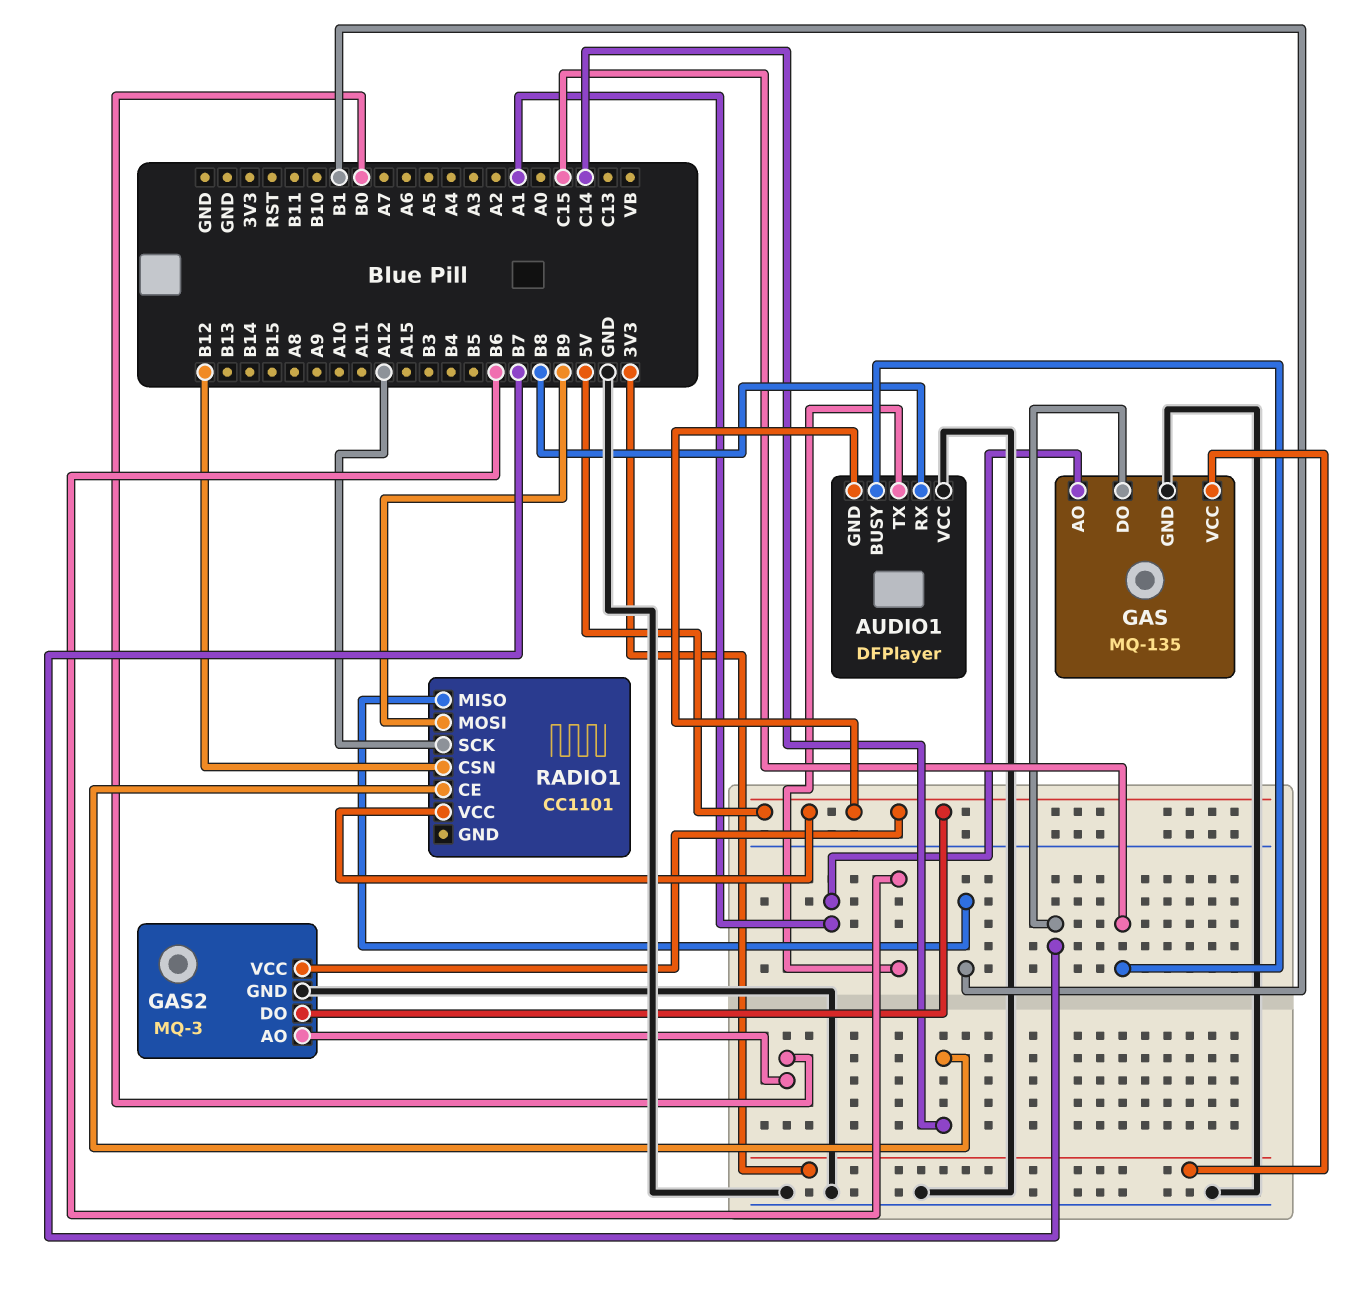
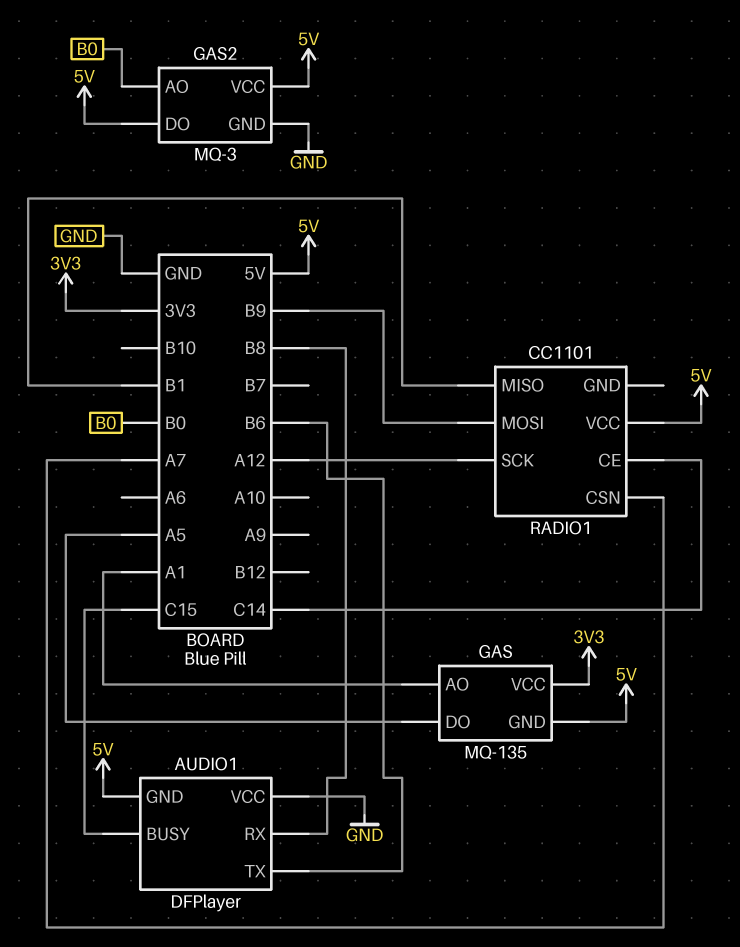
GAS pin DO: B7 -> A5
GAS pin GND: GND -> 5V
RADIO1 pin CSN: B12 -> A7

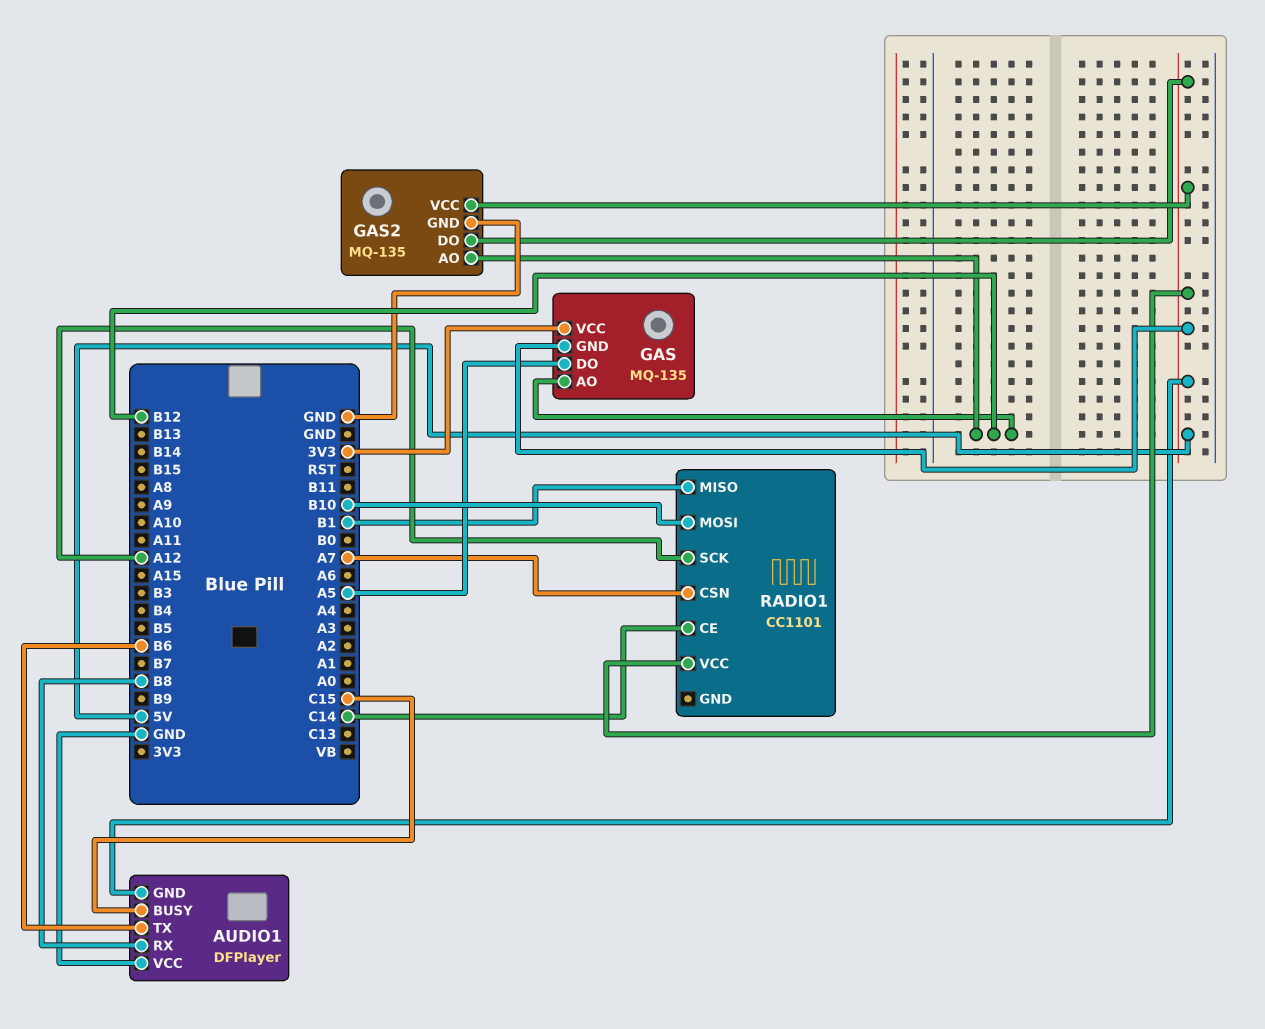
GAS pin AO: A1 -> B12
GAS2: MQ-3 -> MQ-135
GAS2 pin AO: B0 -> B12
RADIO1 pin MOSI: B9 -> B10

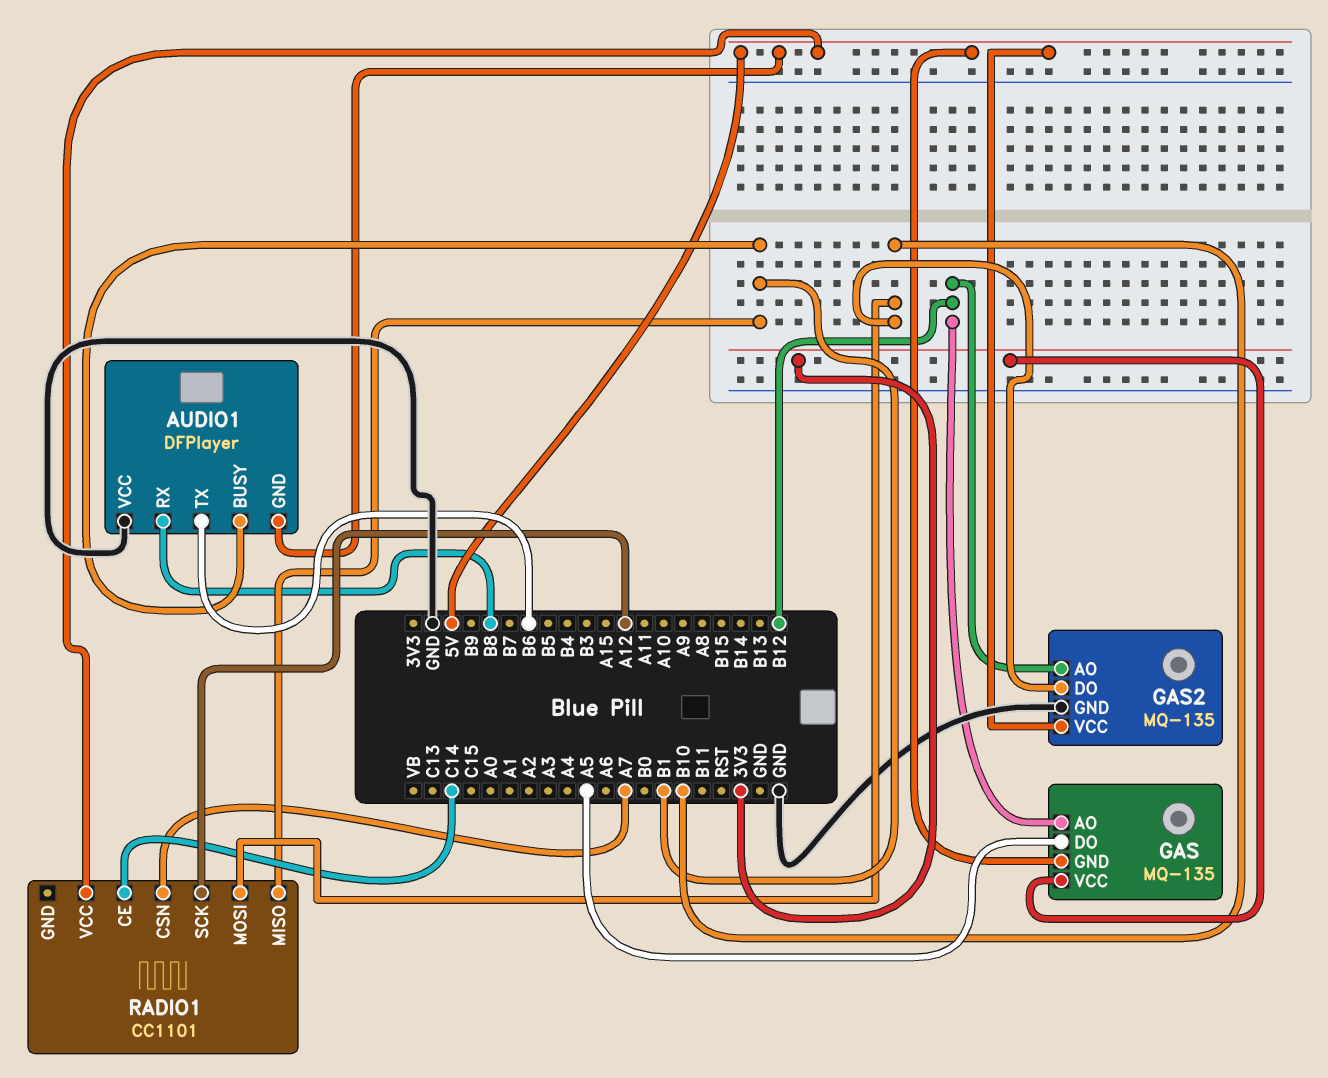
AUDIO1 pin BUSY: C15 -> B1
GAS2 pin DO: 5V -> B10

